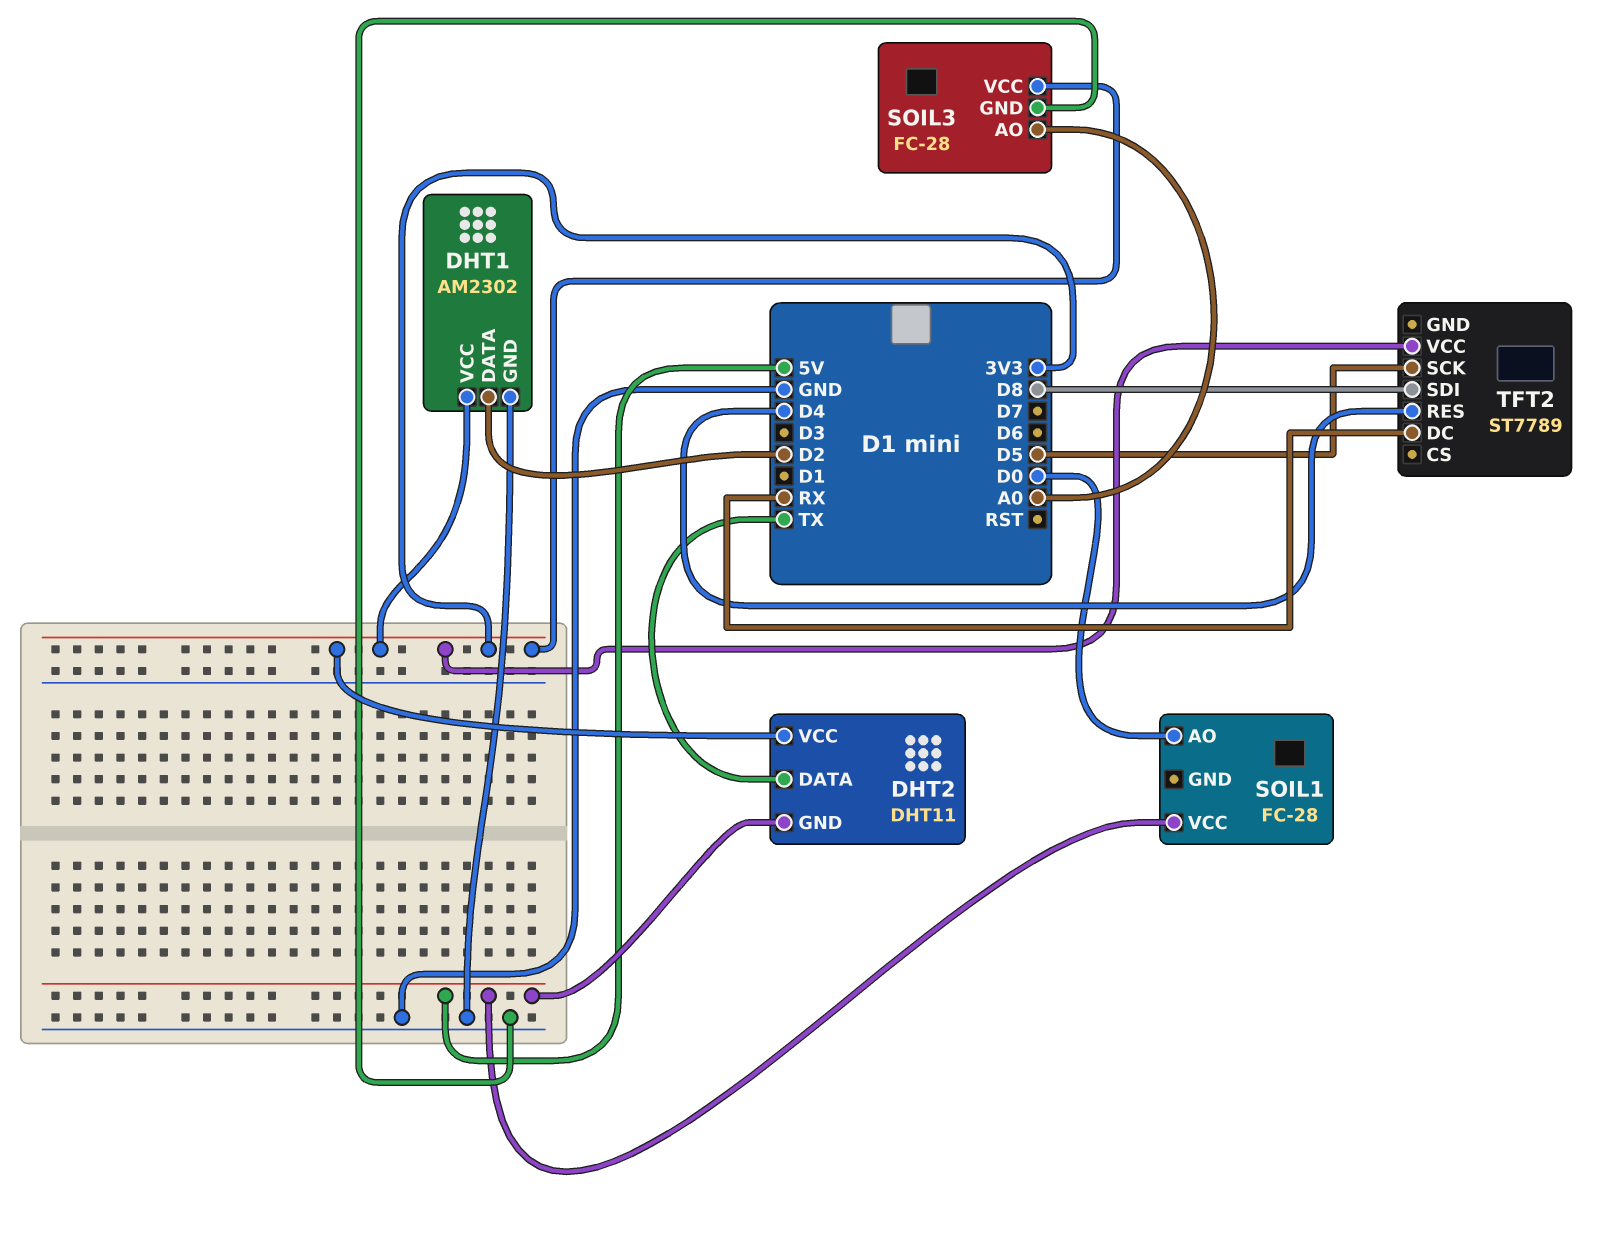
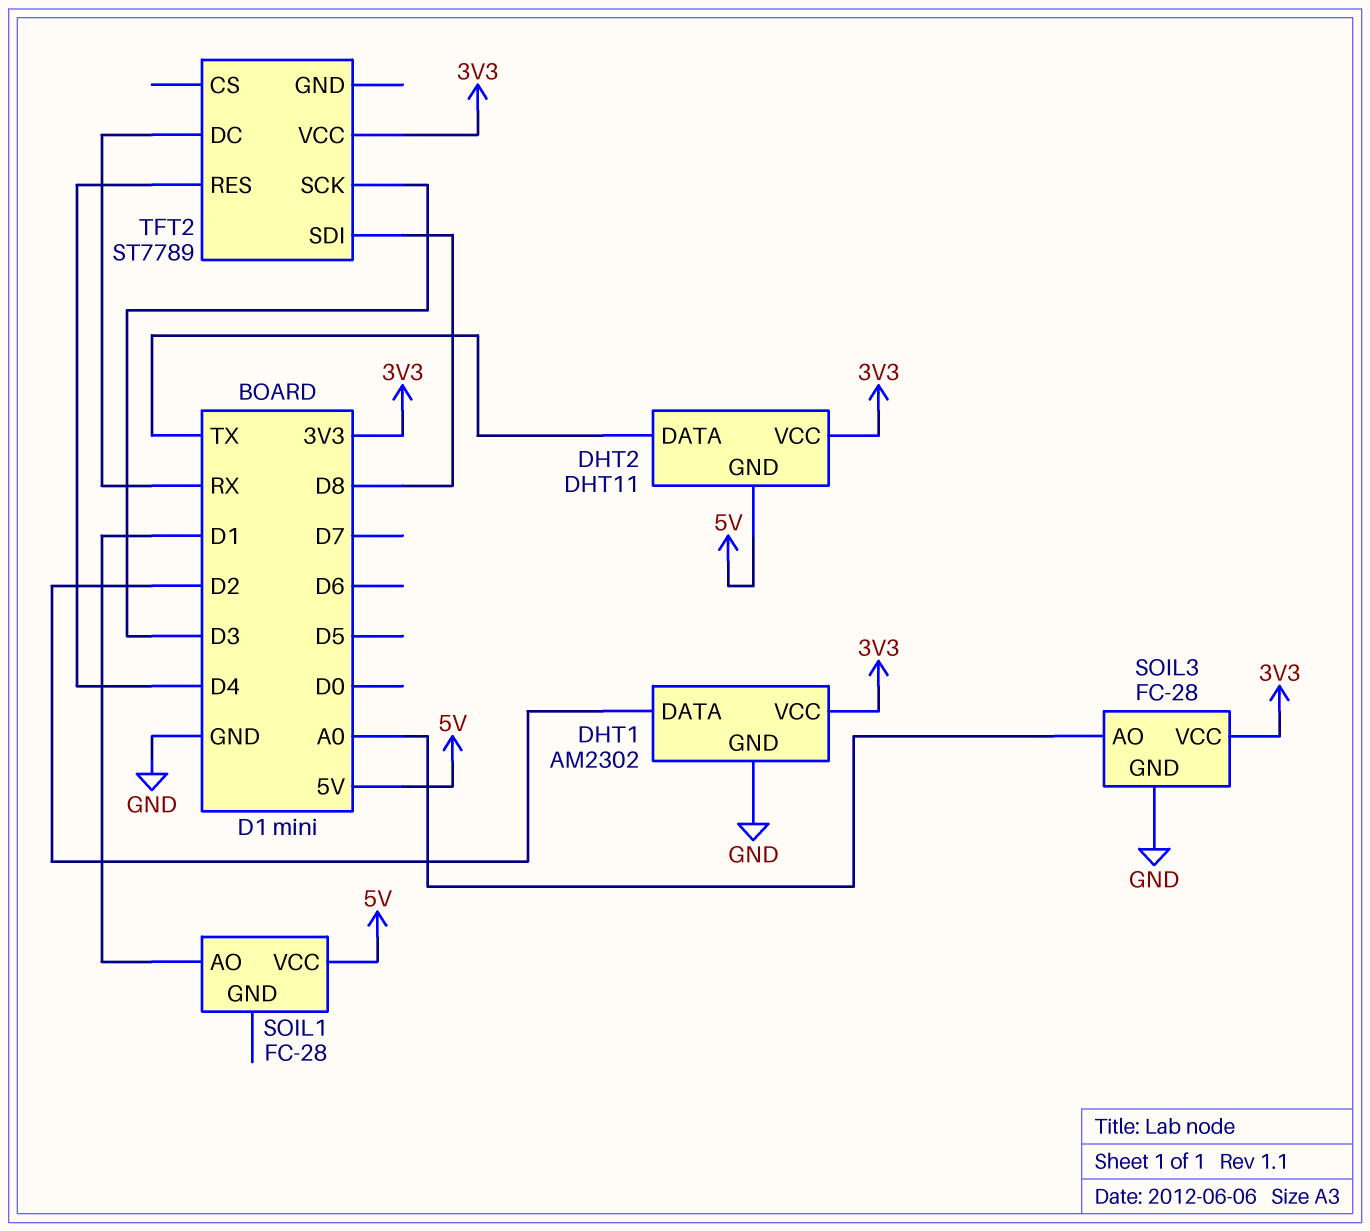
SOIL1 pin AO: D0 -> D1
TFT2 pin SCK: D5 -> D3

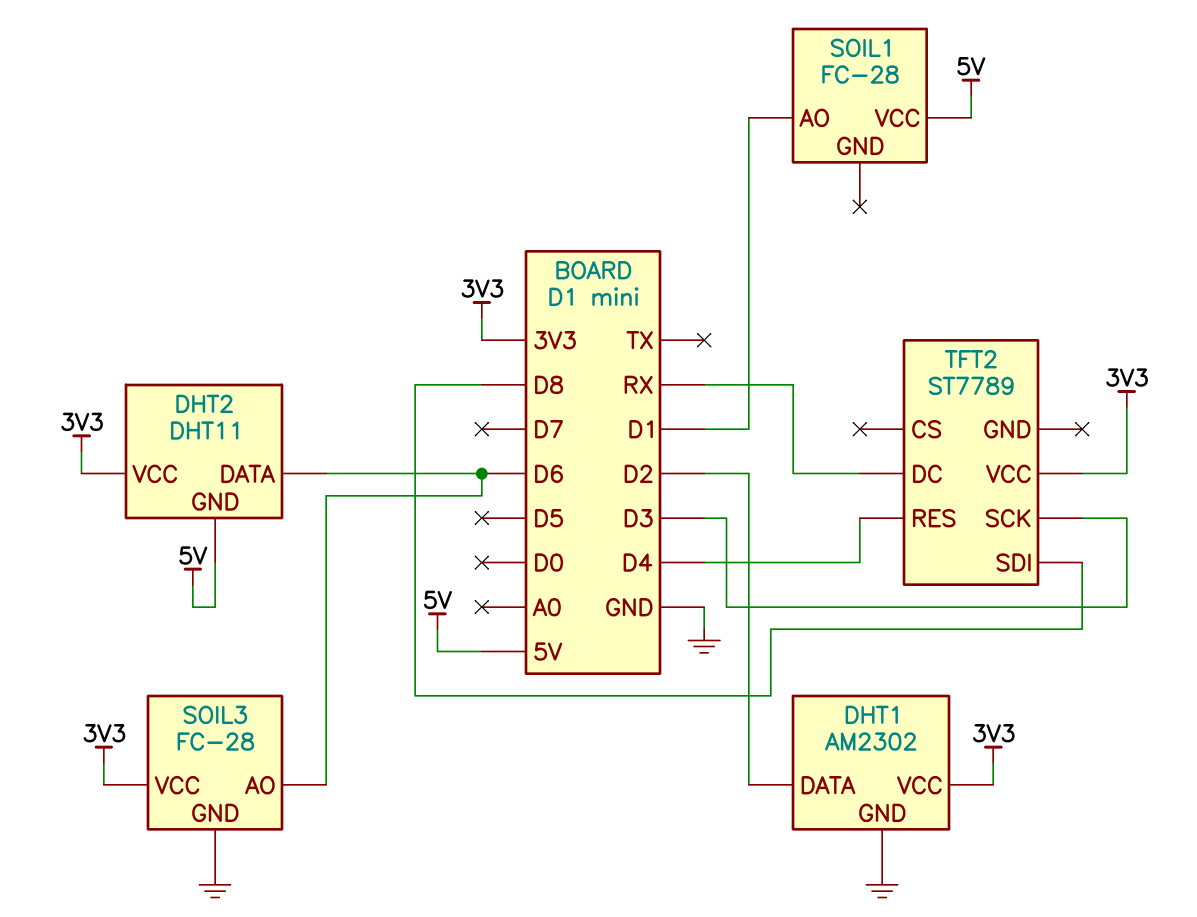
DHT2 pin DATA: TX -> D6
SOIL3 pin AO: A0 -> D6

